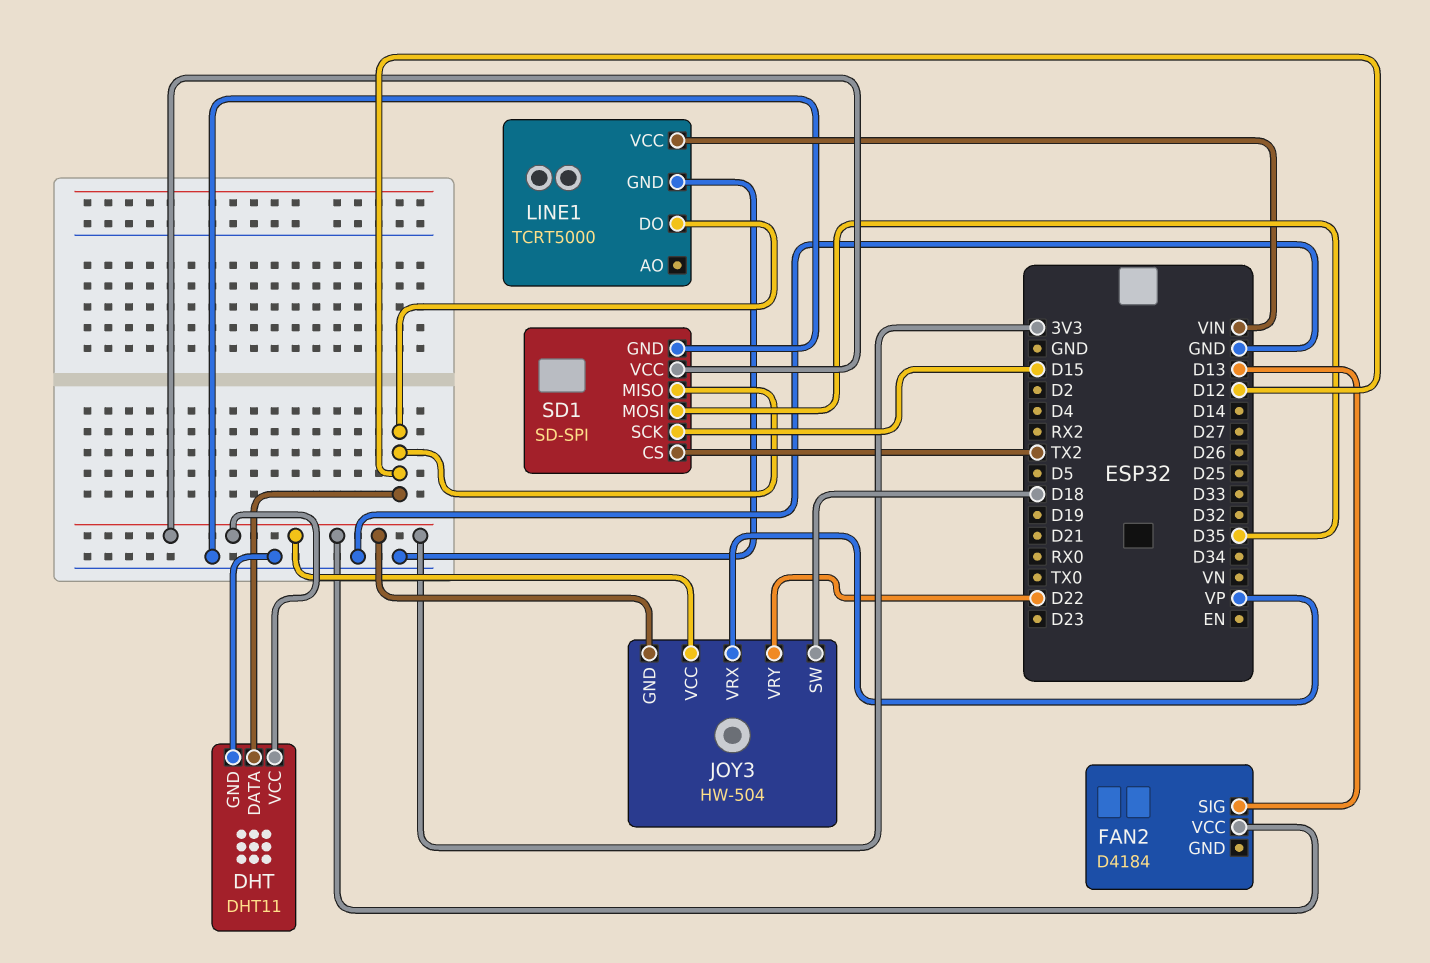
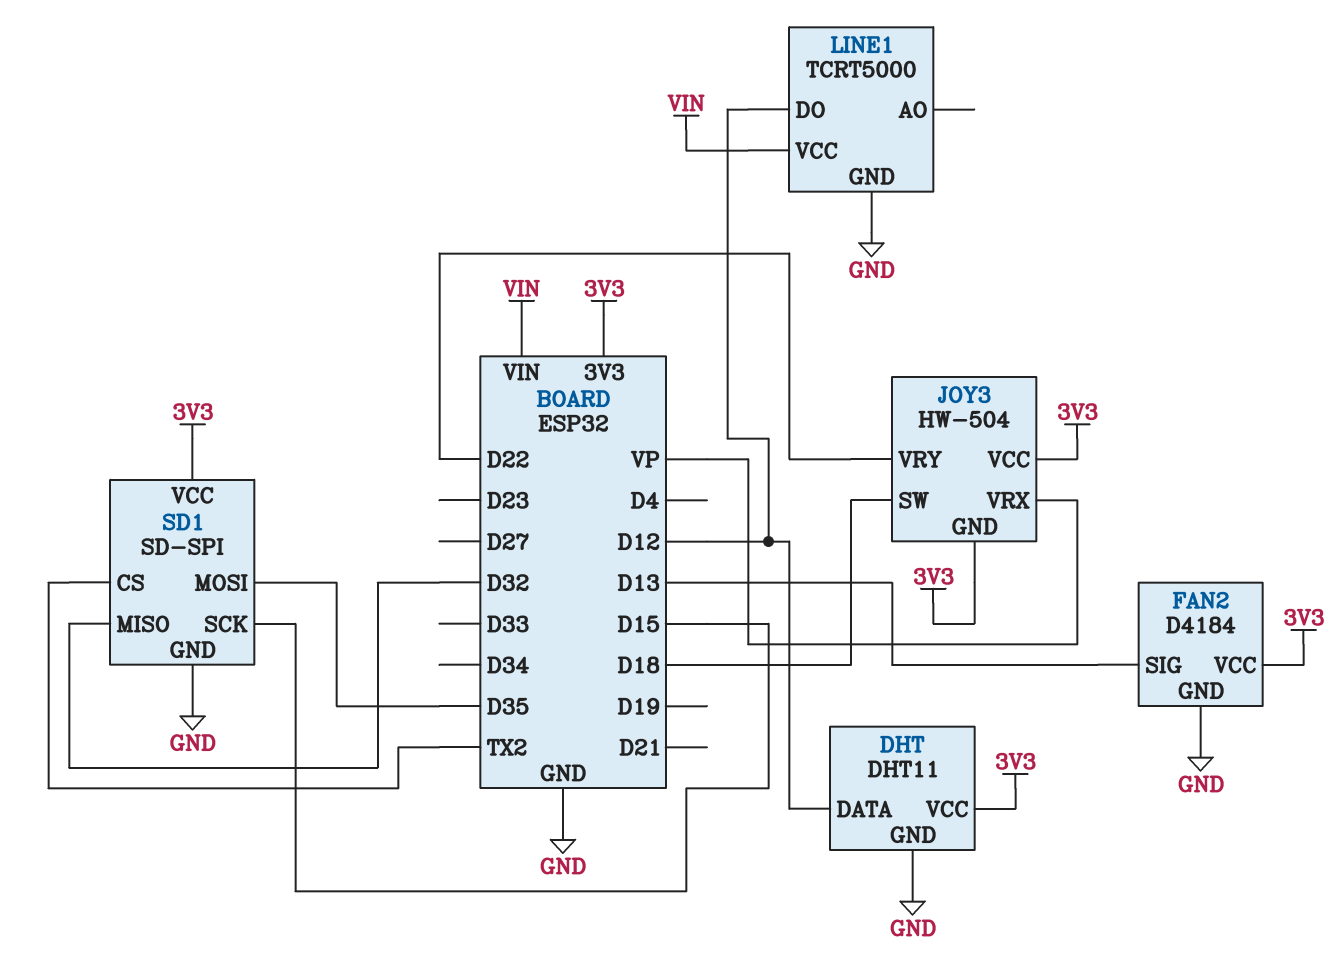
FAN2 pin GND: none -> GND
SD1 pin MISO: D12 -> D32

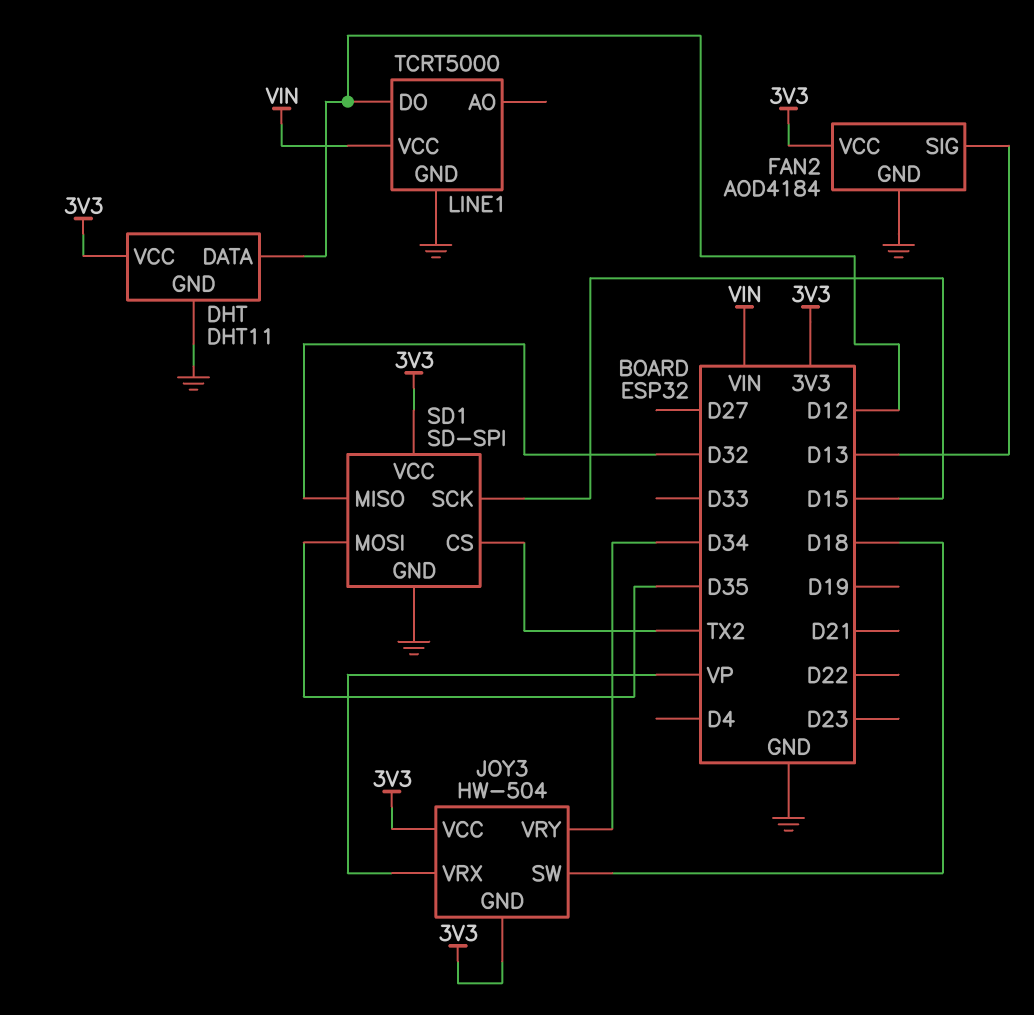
FAN2: D4184 -> AOD4184
JOY3 pin VRY: D22 -> D34

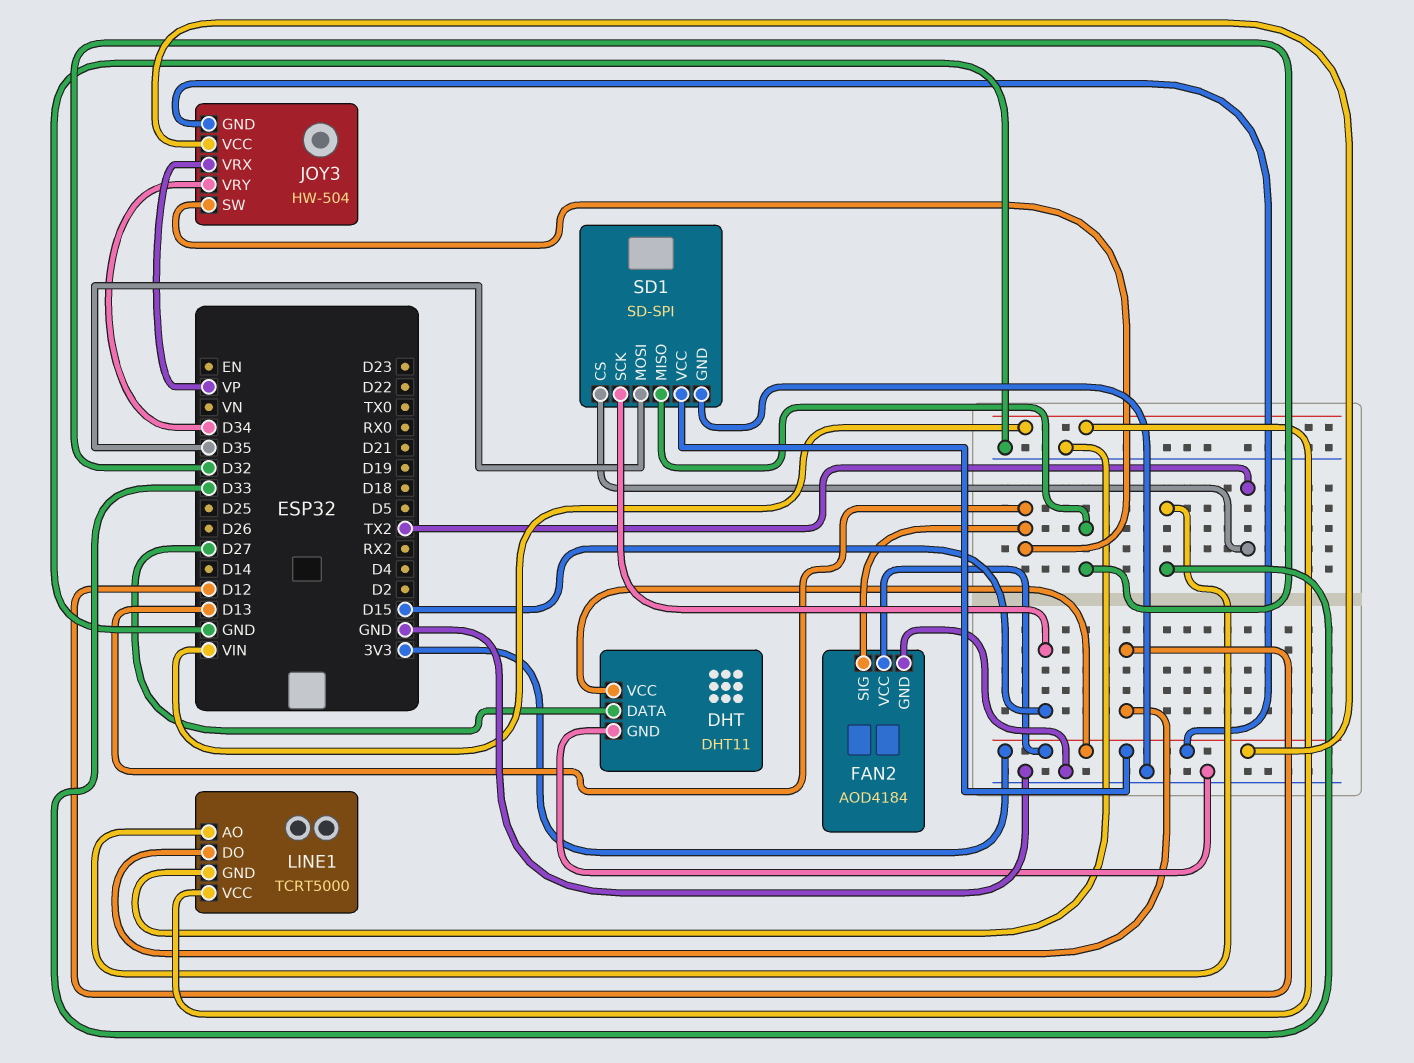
DHT pin DATA: D12 -> D27
JOY3 pin SW: D18 -> D13
LINE1 pin AO: none -> D33

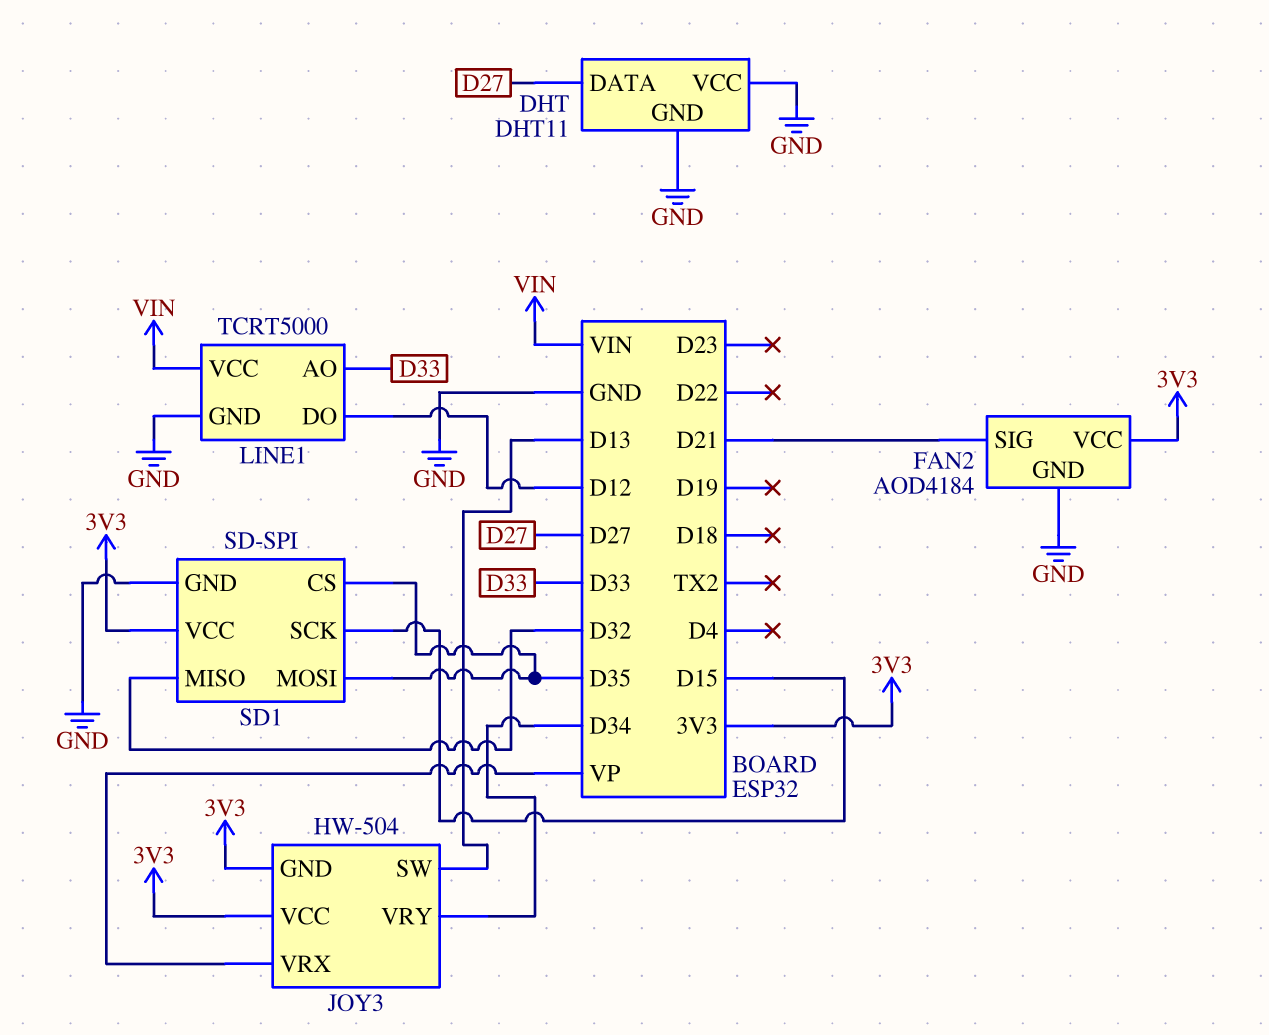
DHT pin VCC: 3V3 -> GND
FAN2 pin SIG: D13 -> D21
SD1 pin CS: TX2 -> D35

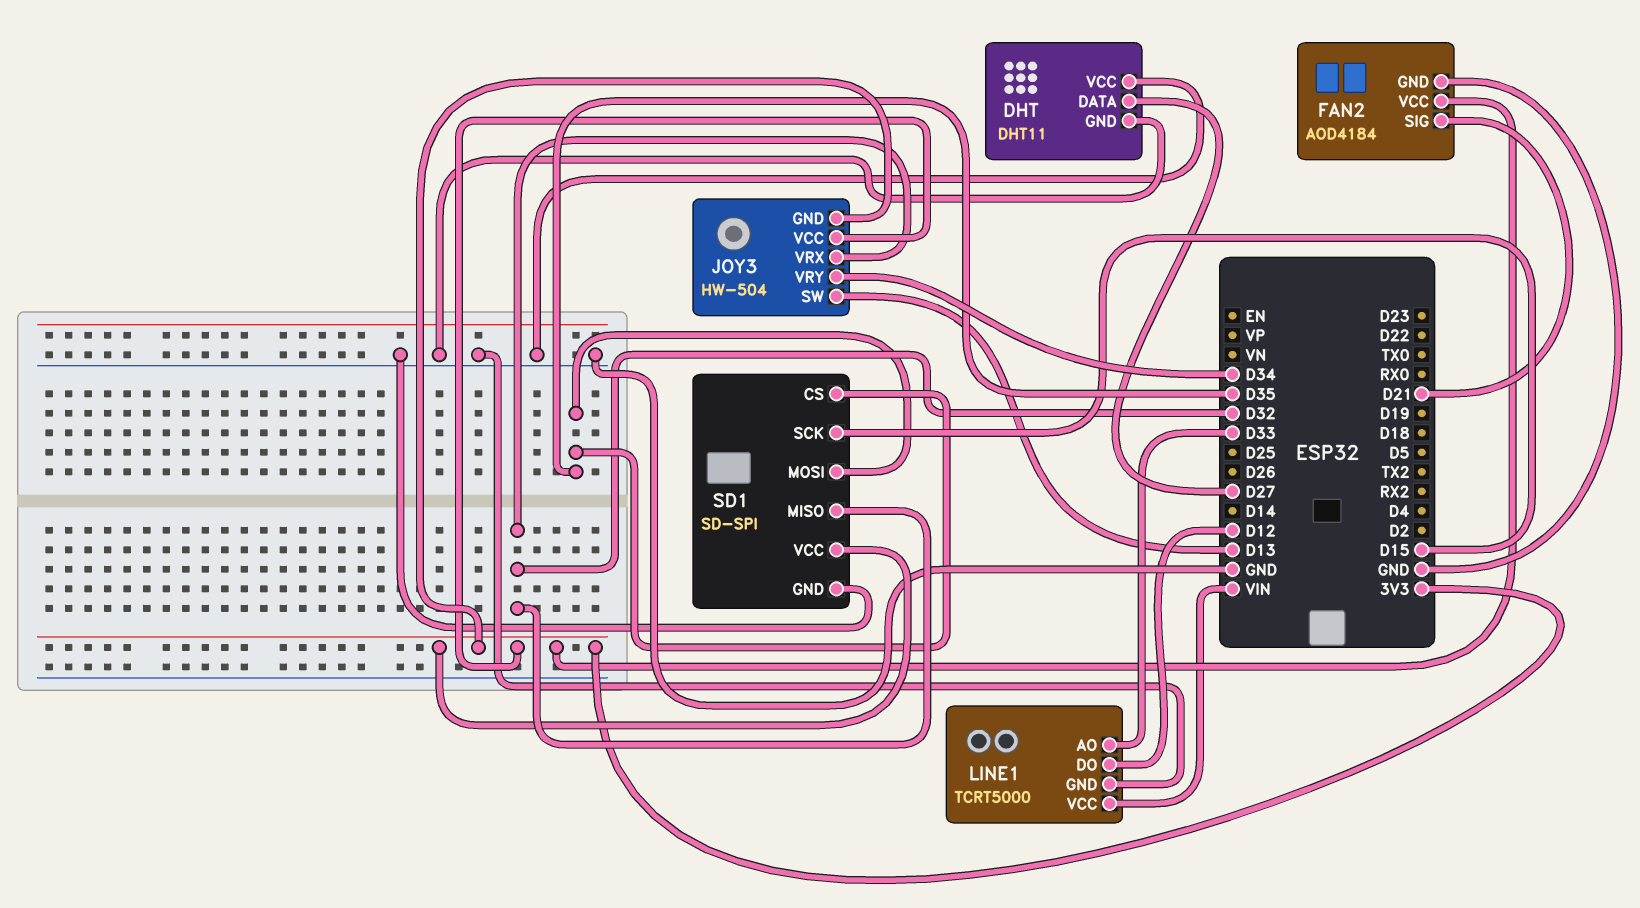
JOY3 pin VRX: VP -> D32

